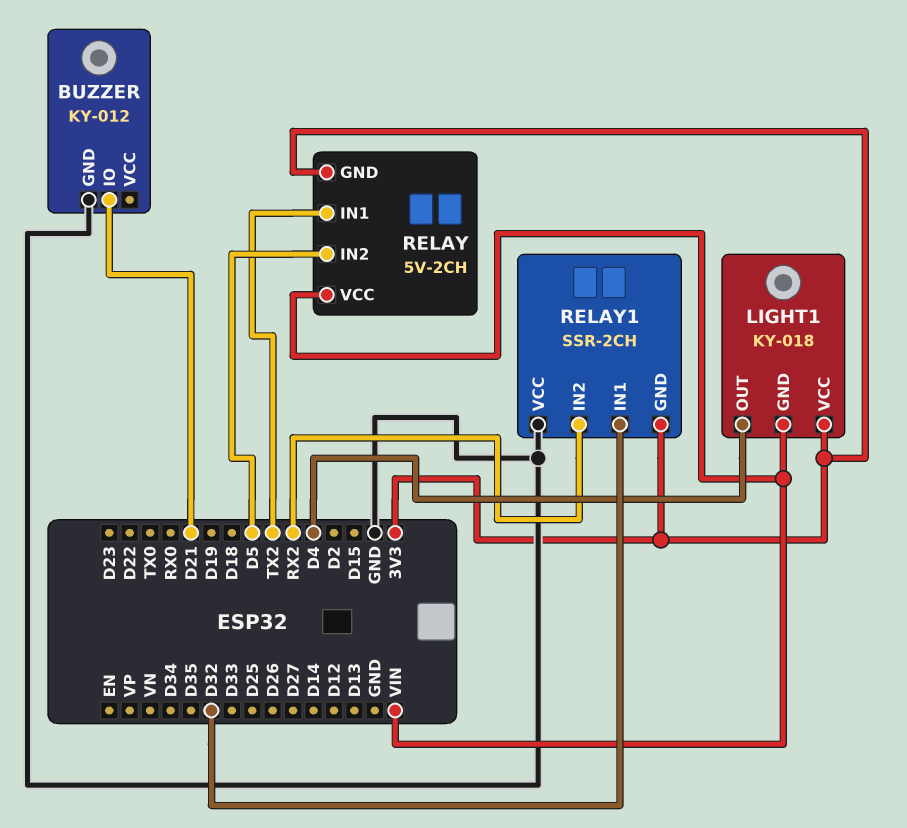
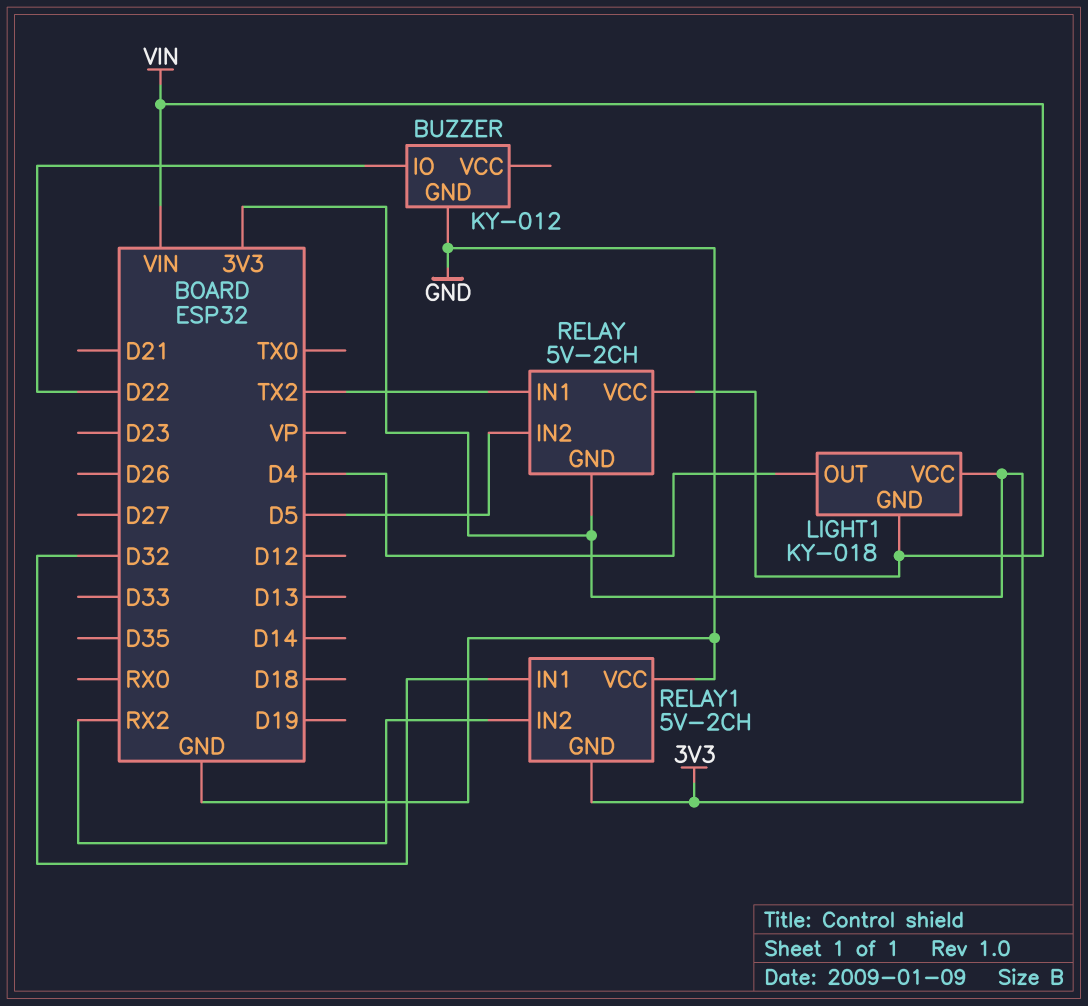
BUZZER pin IO: D21 -> D22
RELAY1: SSR-2CH -> 5V-2CH

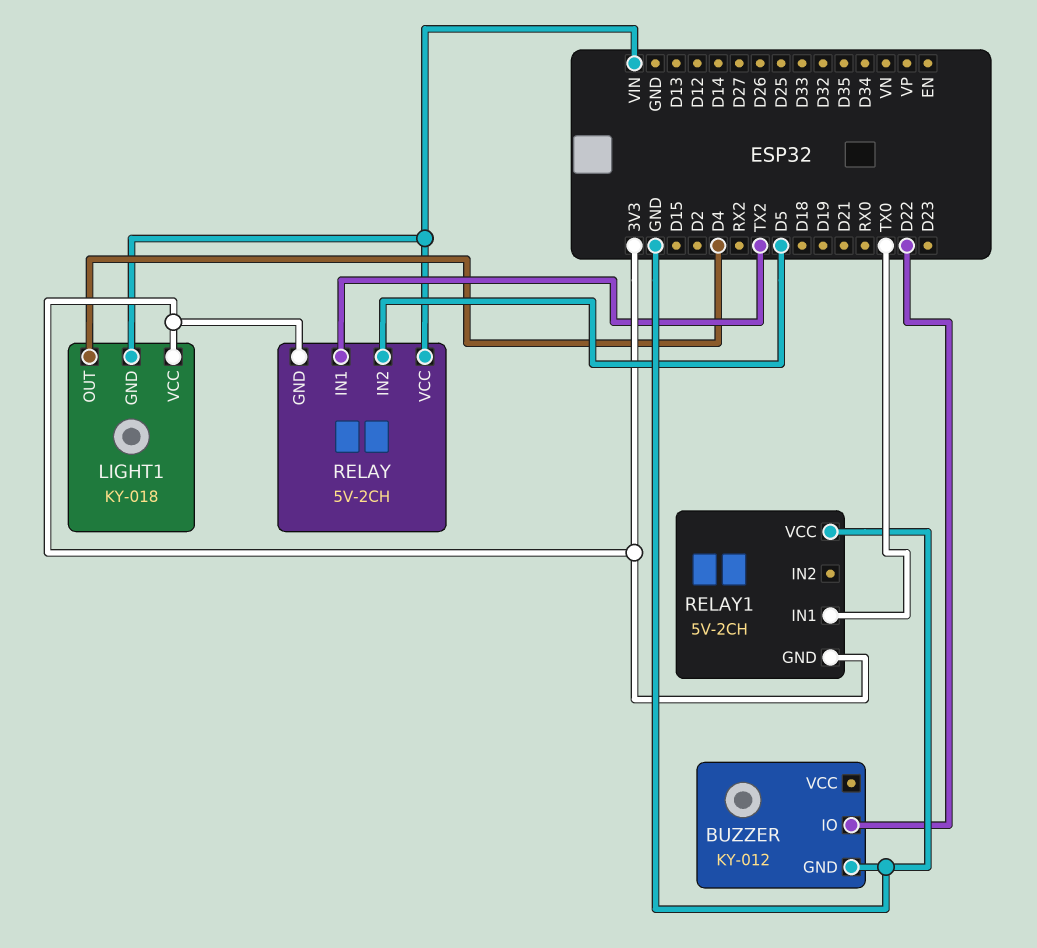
RELAY1 pin IN1: D32 -> TX0
RELAY1 pin IN2: RX2 -> none

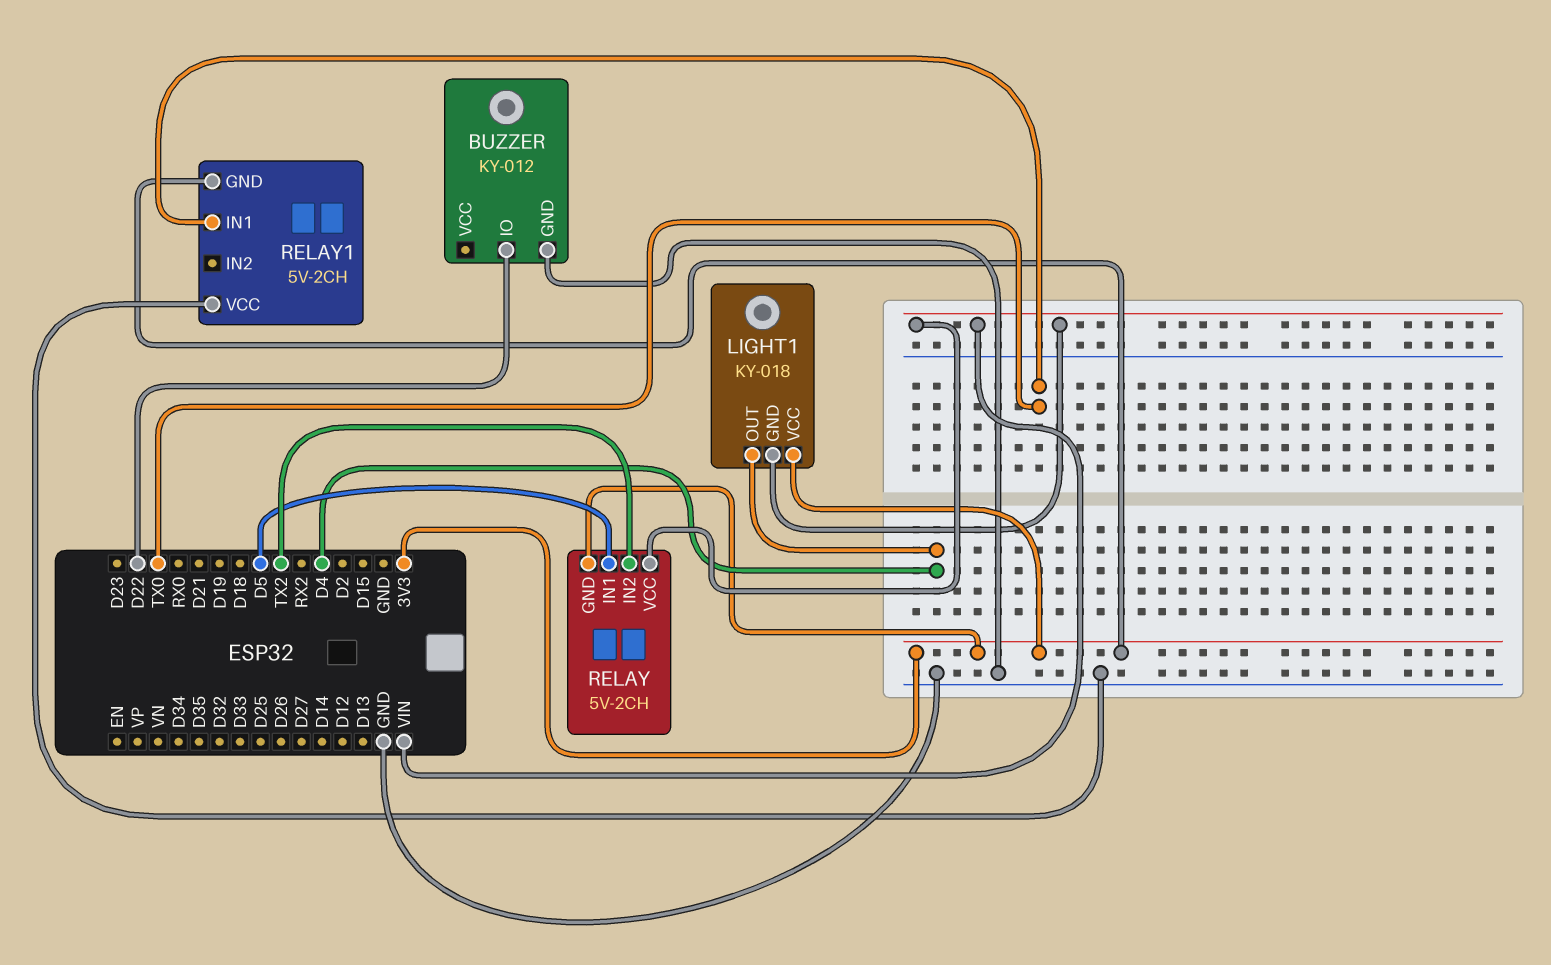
RELAY pin IN1: TX2 -> D5
RELAY pin IN2: D5 -> TX2

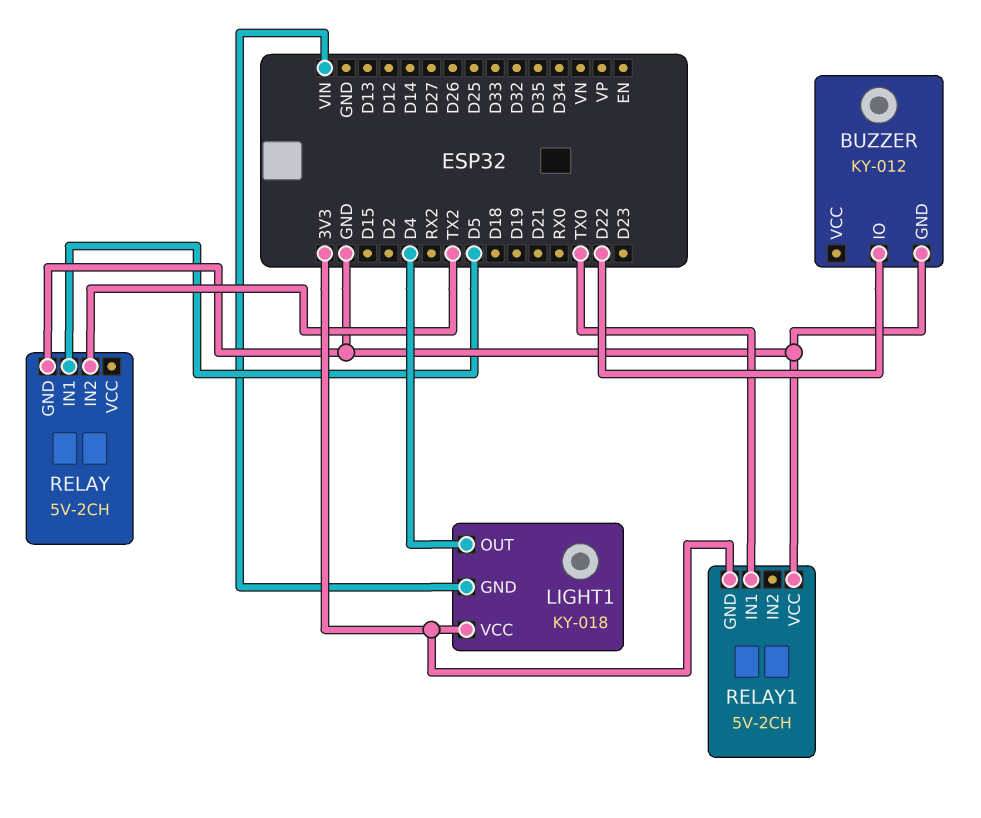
RELAY pin GND: 3V3 -> GND
RELAY pin VCC: VIN -> none

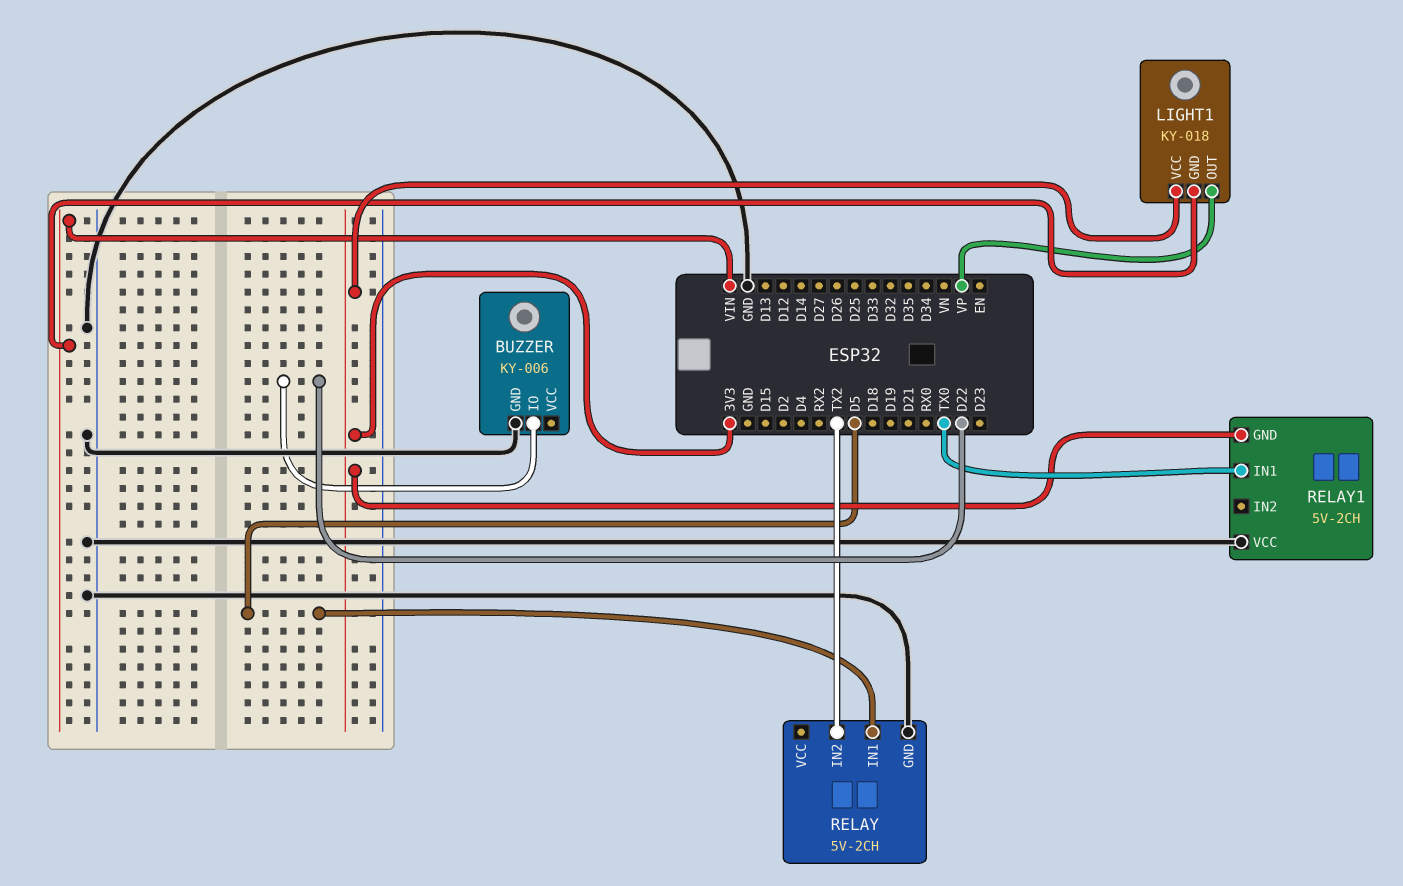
BUZZER: KY-012 -> KY-006
LIGHT1 pin OUT: D4 -> VP

